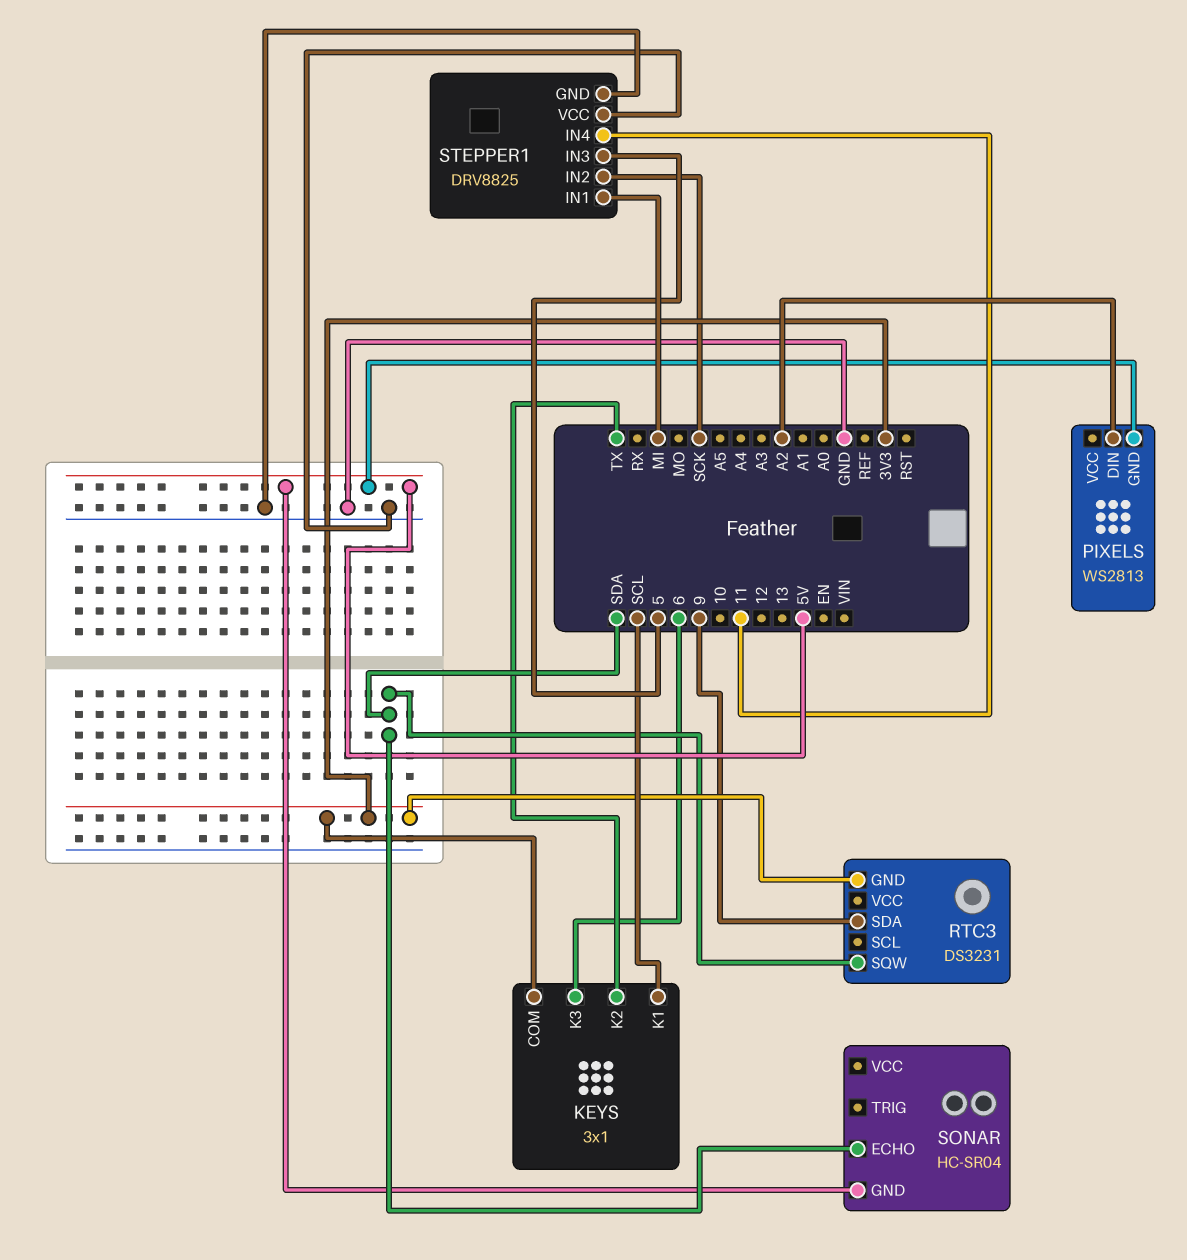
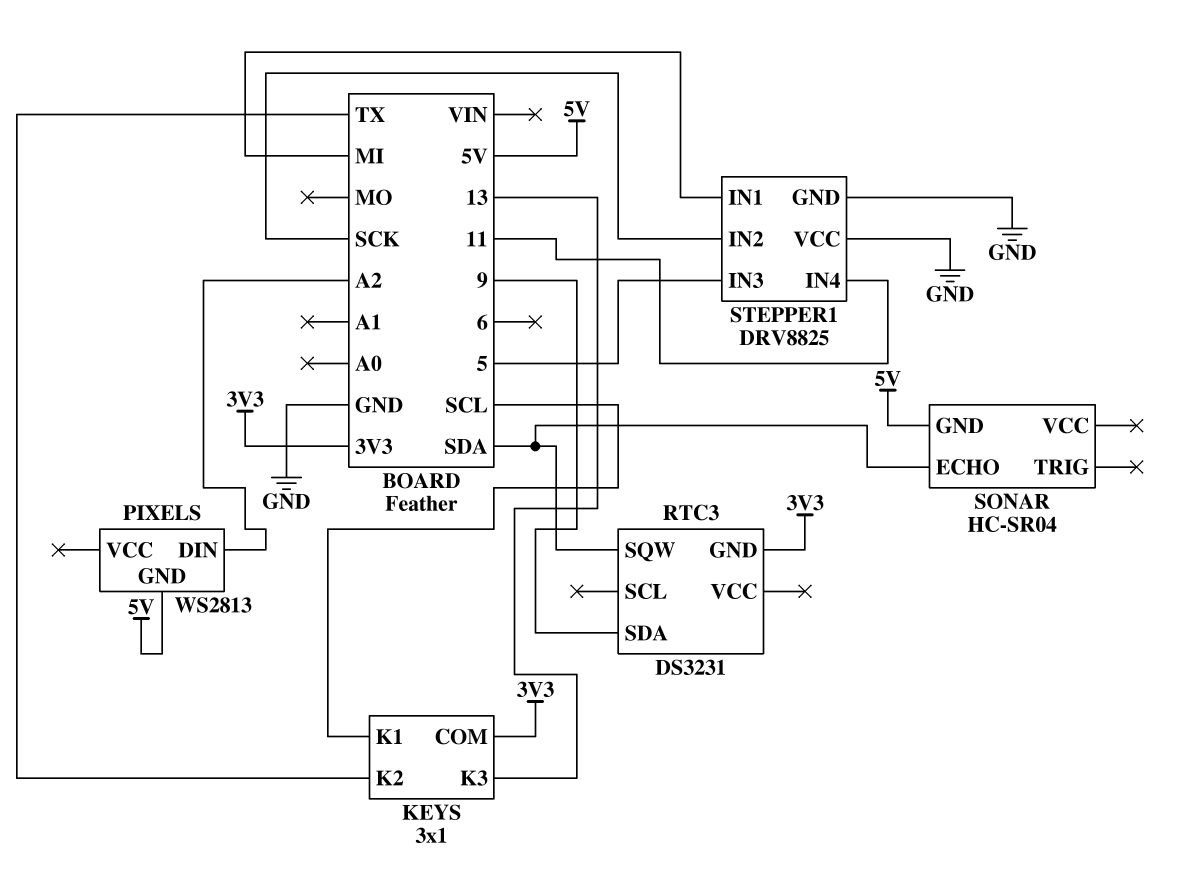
KEYS pin K3: 6 -> 13

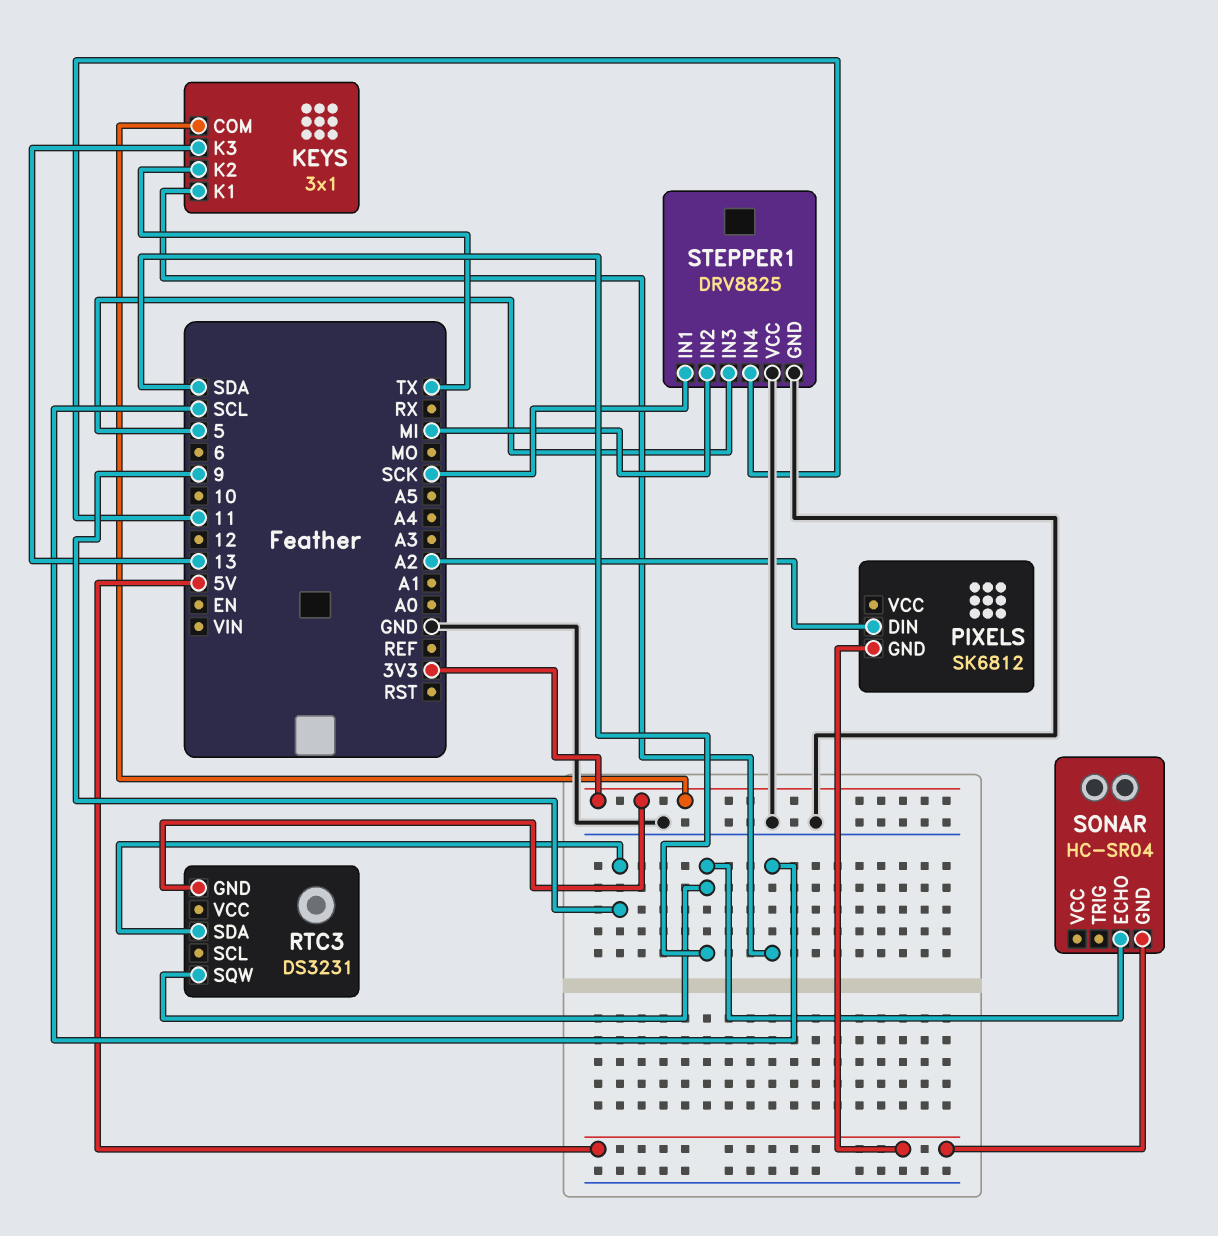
PIXELS: WS2813 -> SK6812
STEPPER1 pin IN1: MI -> SCK
STEPPER1 pin IN2: SCK -> MI

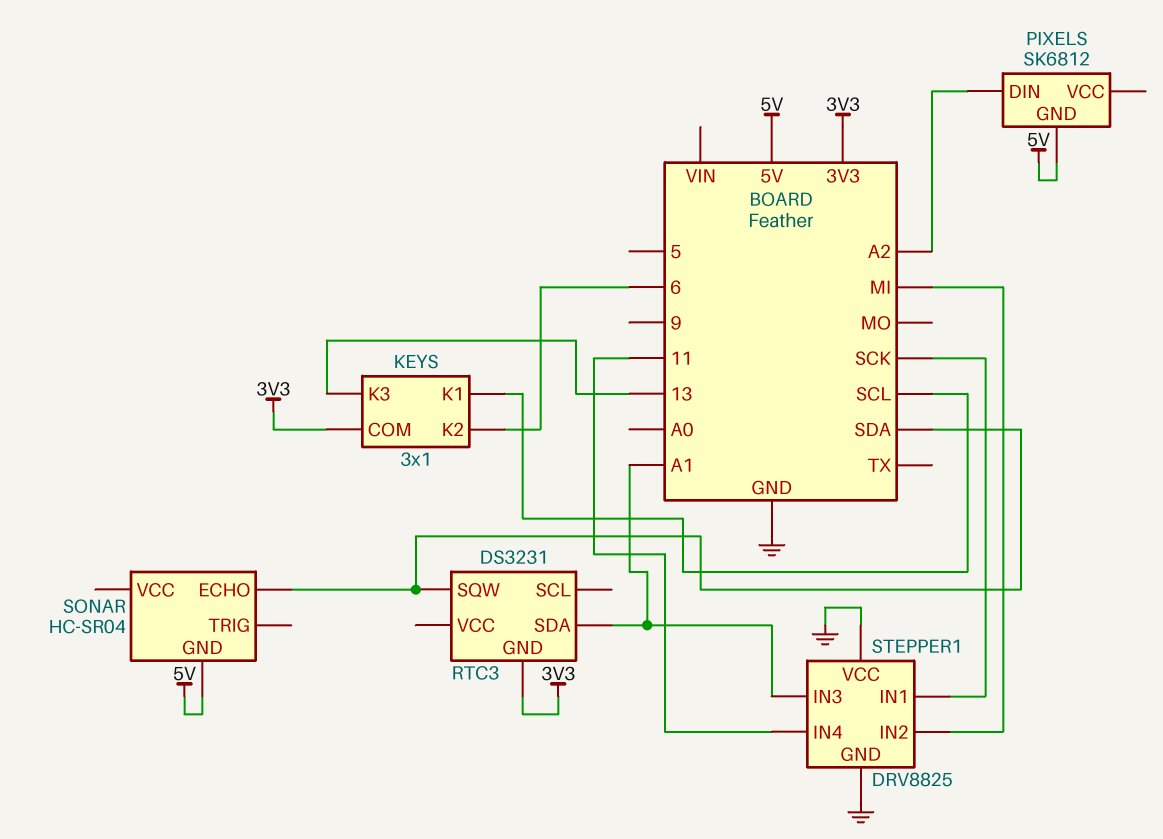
KEYS pin K2: TX -> 6
RTC3 pin SDA: 9 -> A1
STEPPER1 pin IN3: 5 -> A1

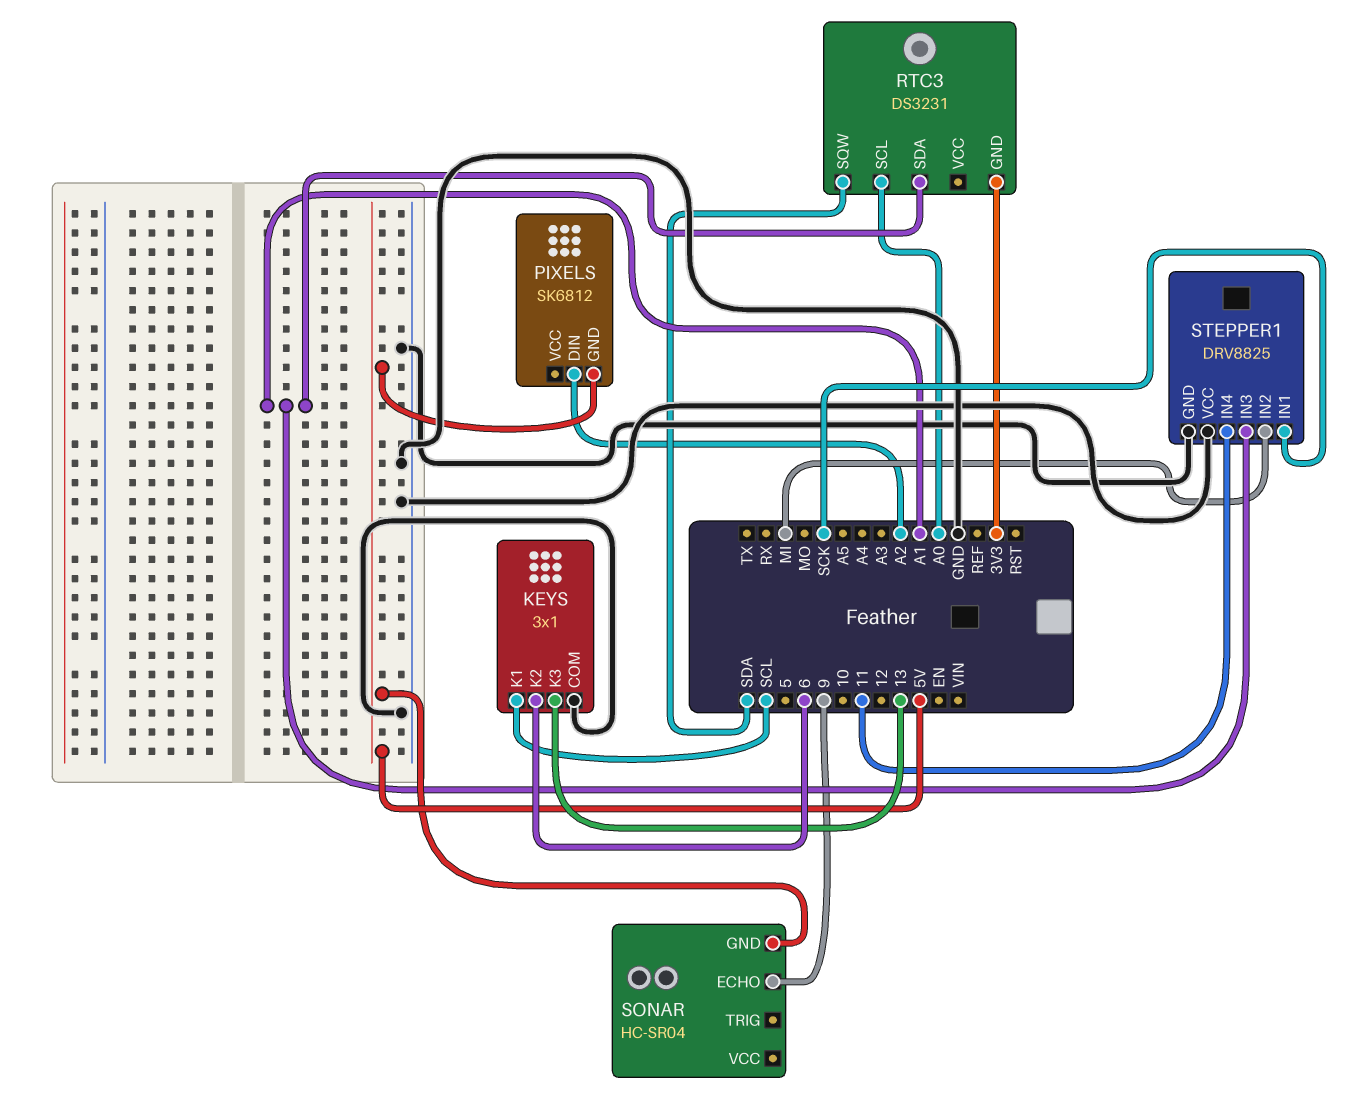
KEYS pin COM: 3V3 -> GND
RTC3 pin SCL: none -> A0
SONAR pin ECHO: SDA -> 9

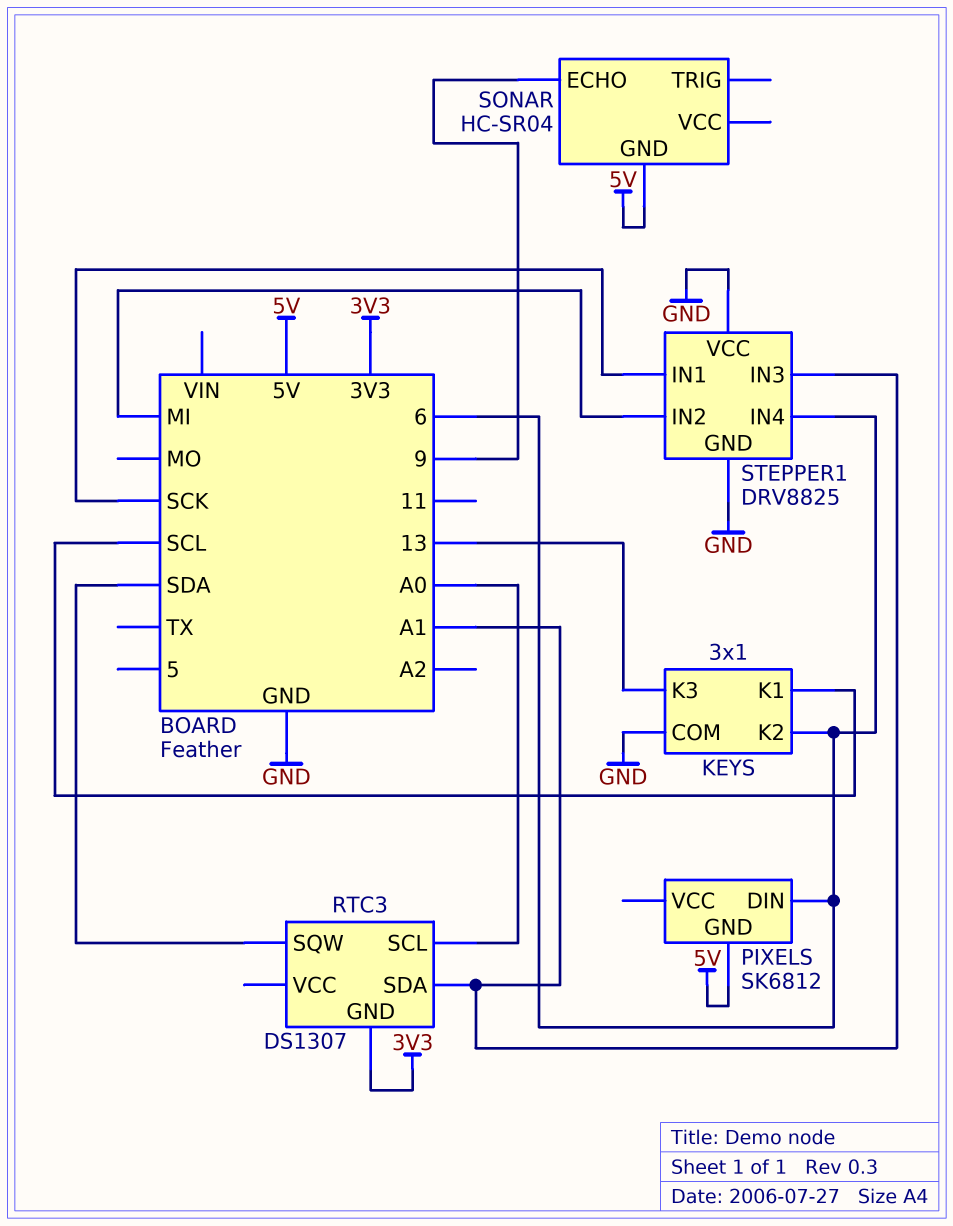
PIXELS pin DIN: A2 -> 6
RTC3: DS3231 -> DS1307
STEPPER1 pin IN4: 11 -> 6

